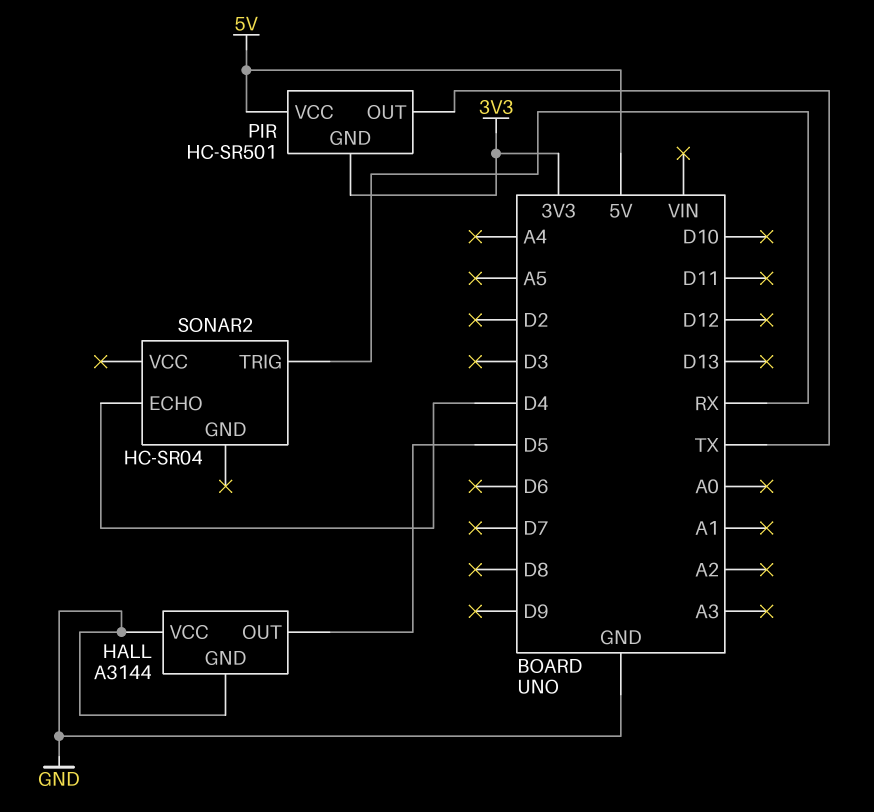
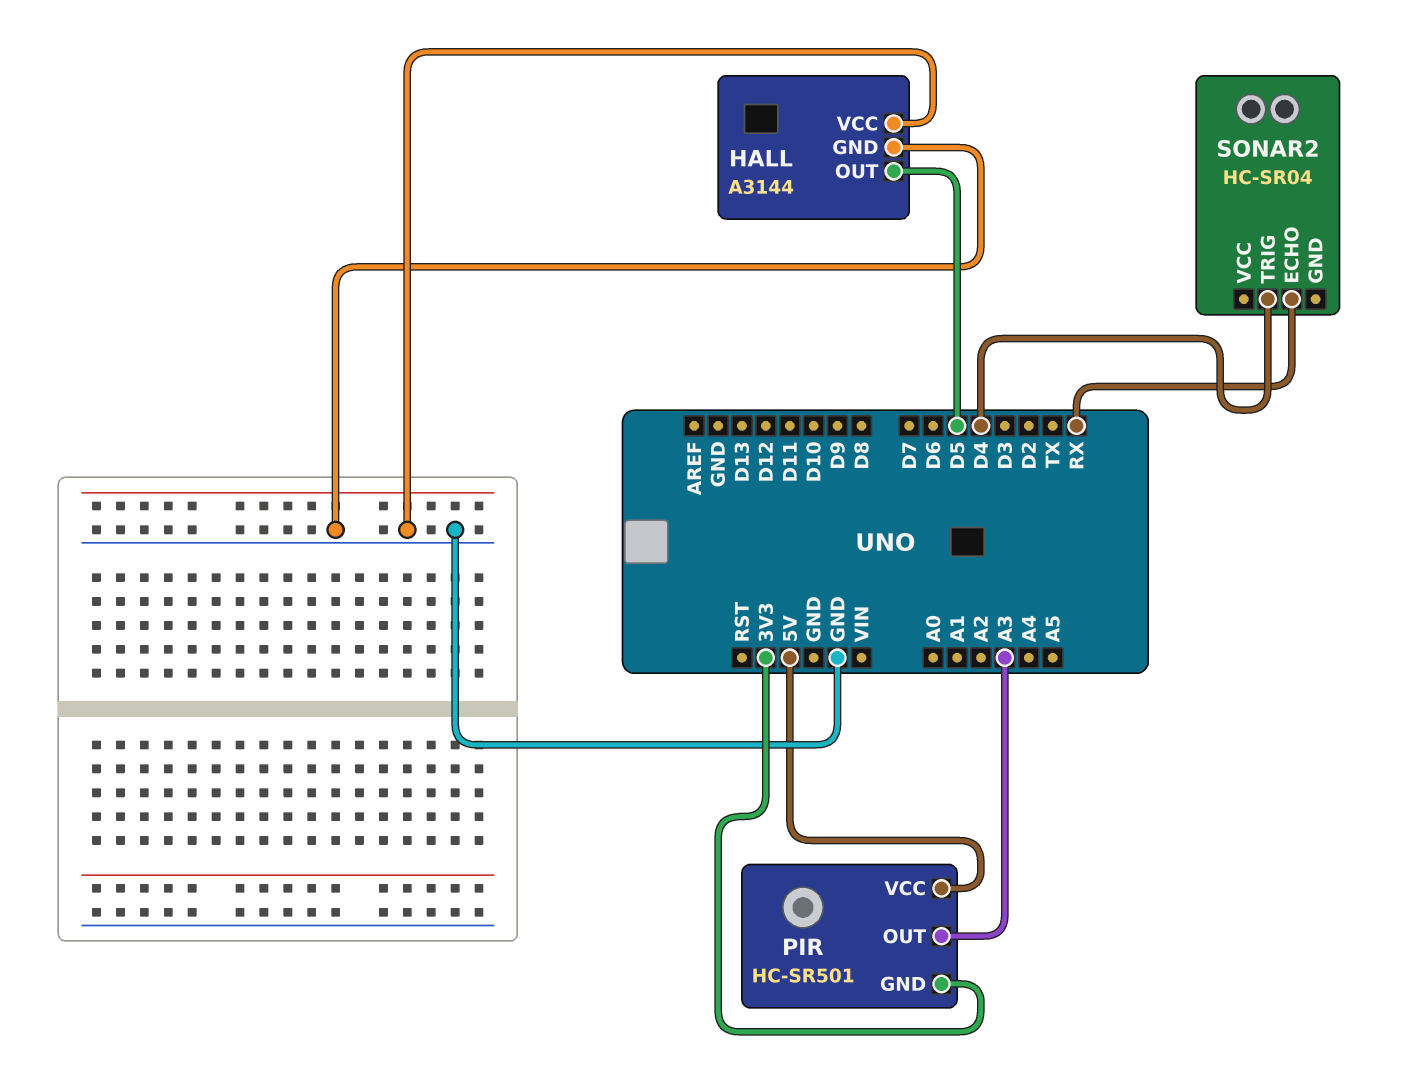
PIR pin OUT: TX -> A3
SONAR2 pin ECHO: D4 -> RX
SONAR2 pin TRIG: RX -> D4

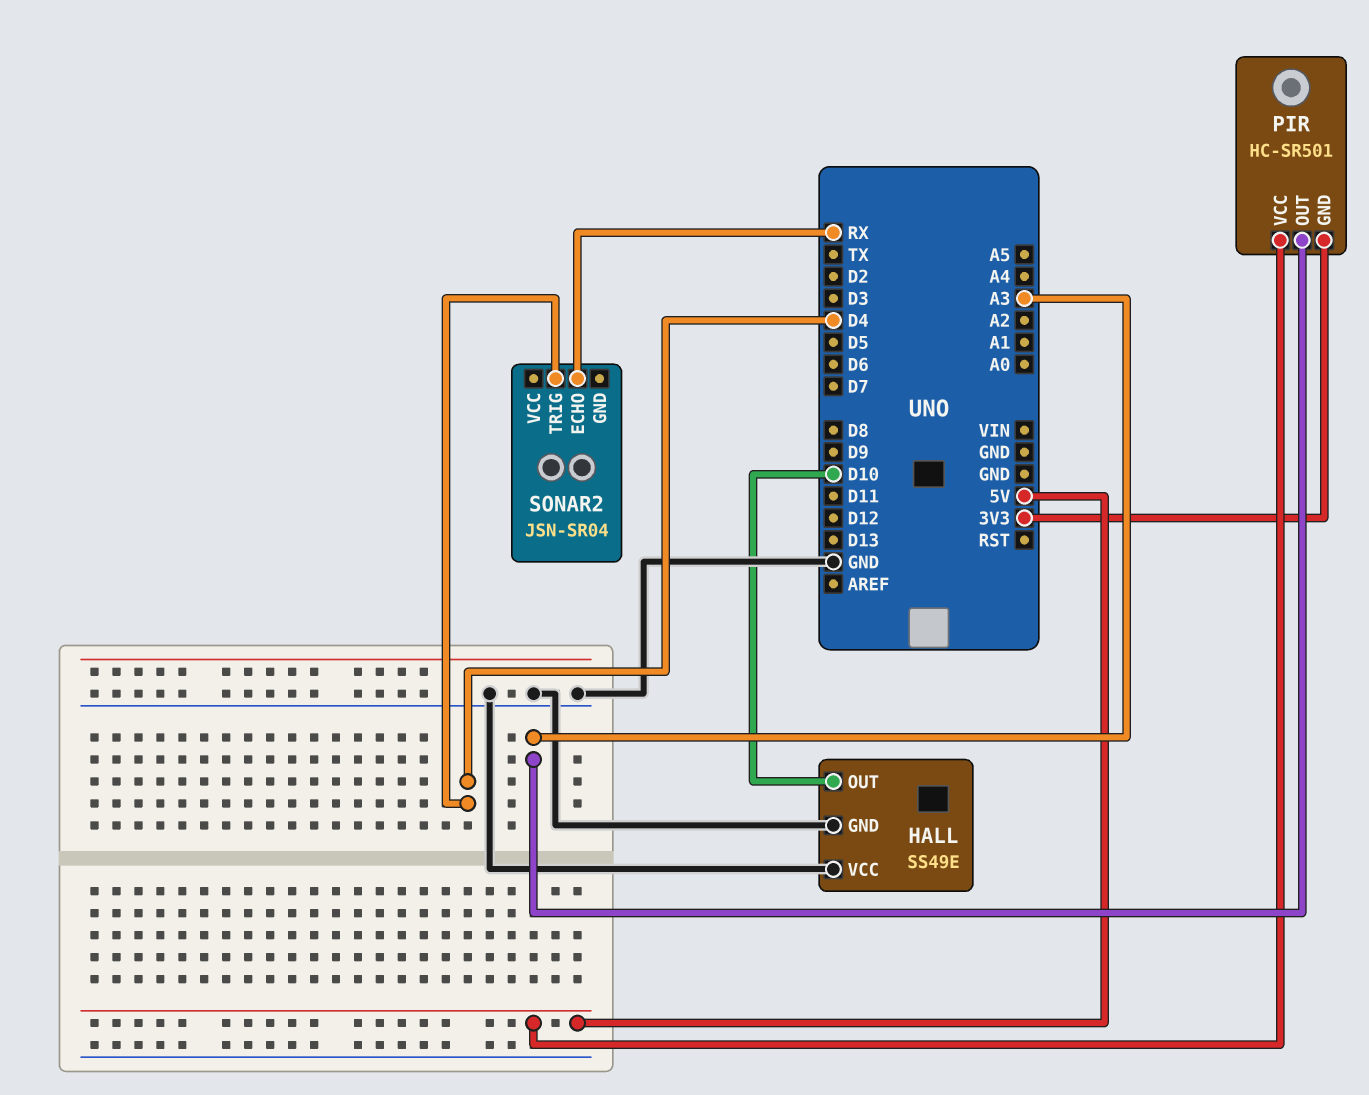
HALL: A3144 -> SS49E
HALL pin OUT: D5 -> D10
SONAR2: HC-SR04 -> JSN-SR04

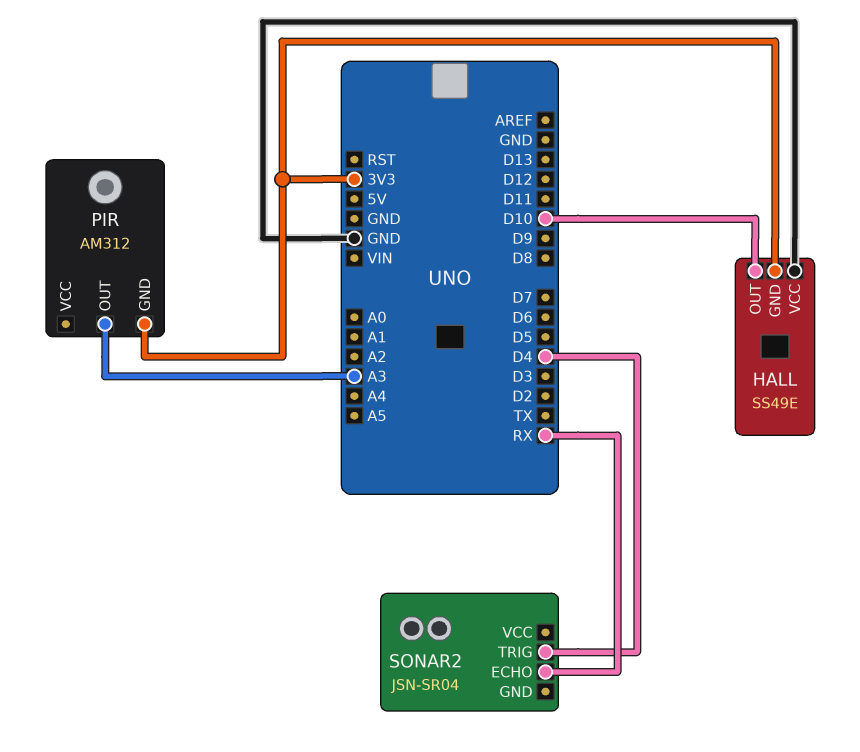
HALL pin GND: GND -> 3V3
PIR: HC-SR501 -> AM312
PIR pin VCC: 5V -> none

